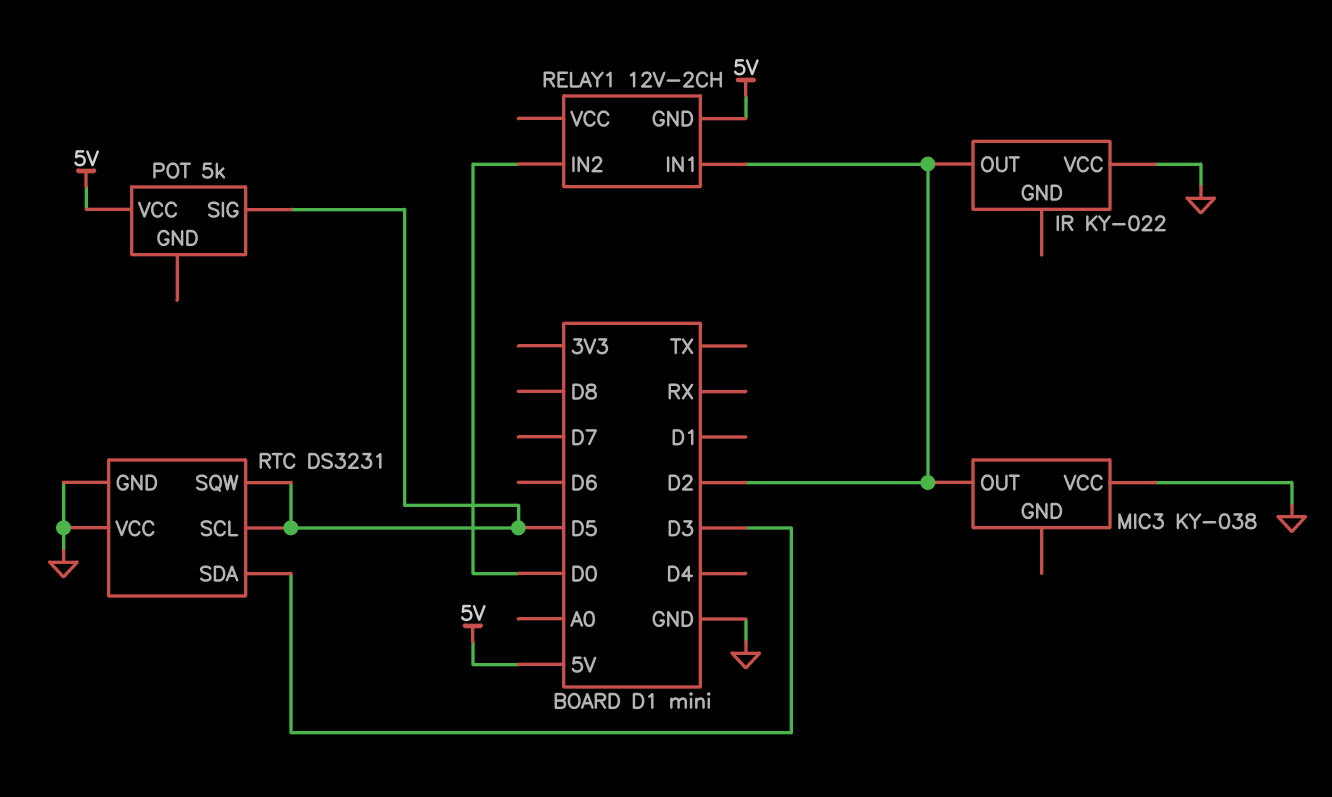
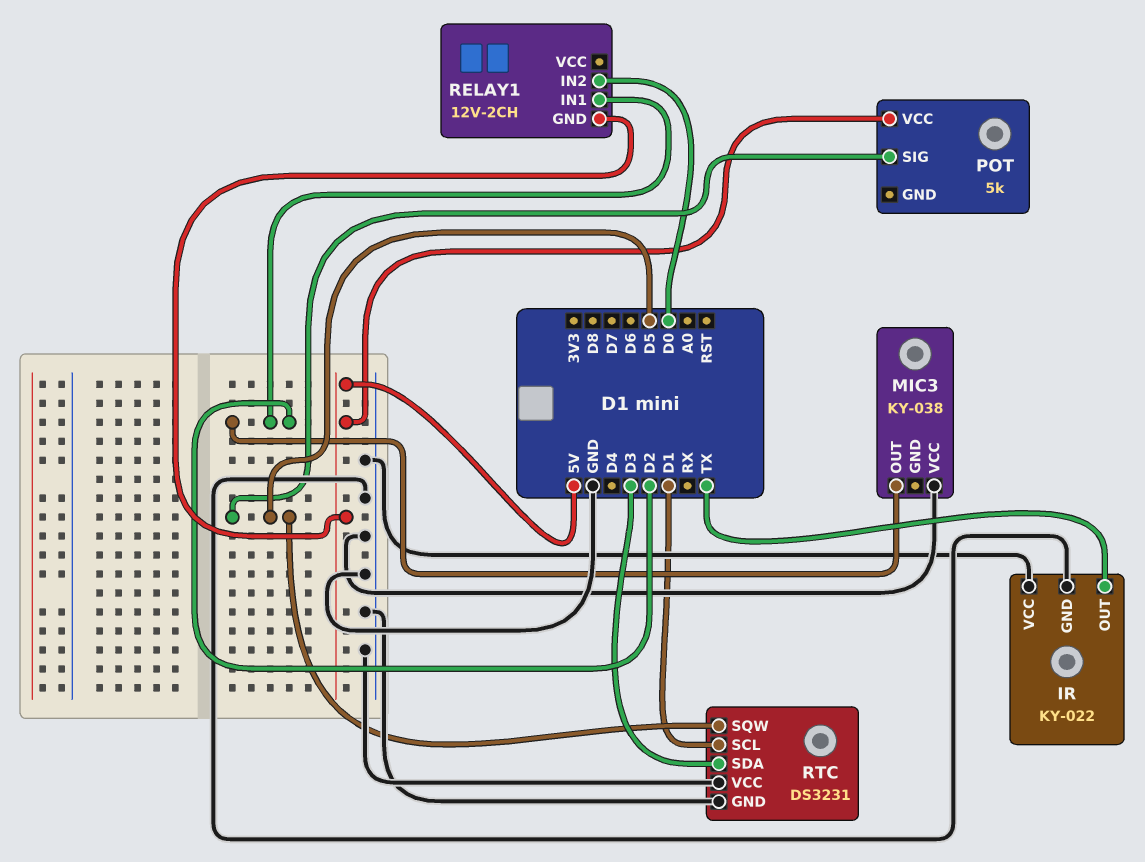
IR pin GND: none -> GND
IR pin OUT: D2 -> TX
RTC pin SCL: D5 -> D1

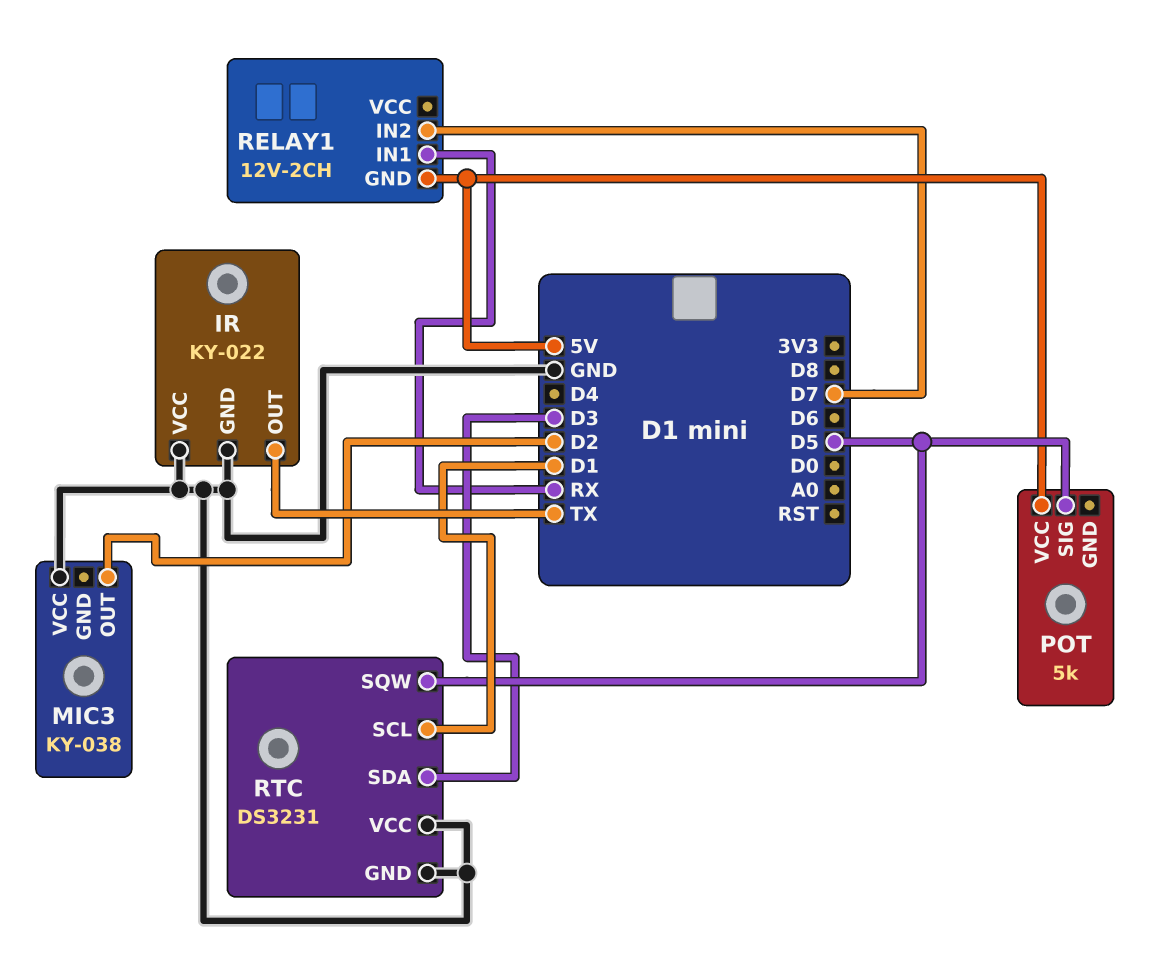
RELAY1 pin IN1: D2 -> RX
RELAY1 pin IN2: D0 -> D7

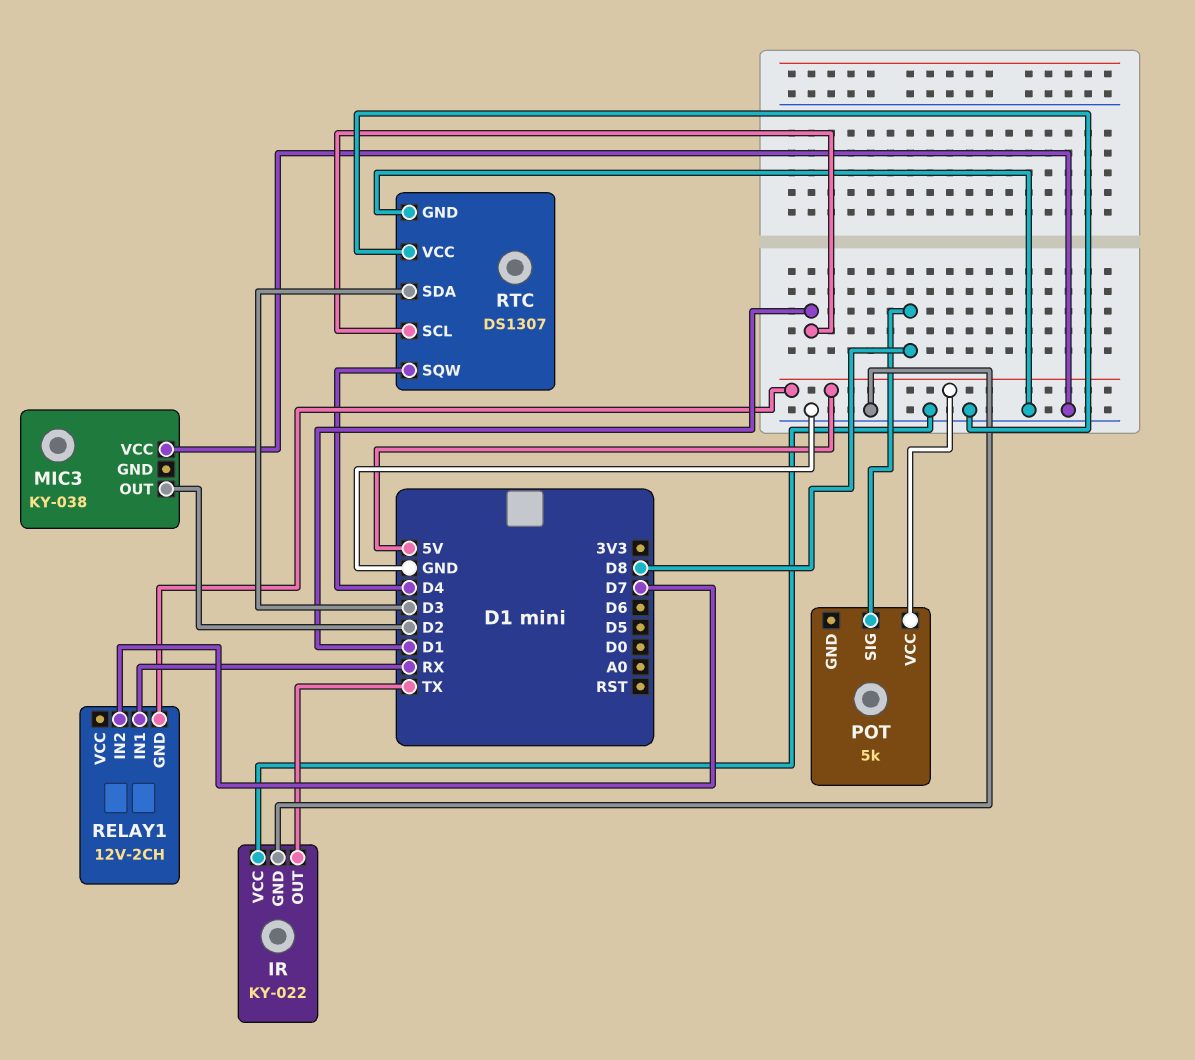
POT pin SIG: D5 -> D8
RTC: DS3231 -> DS1307
RTC pin SQW: D5 -> D4

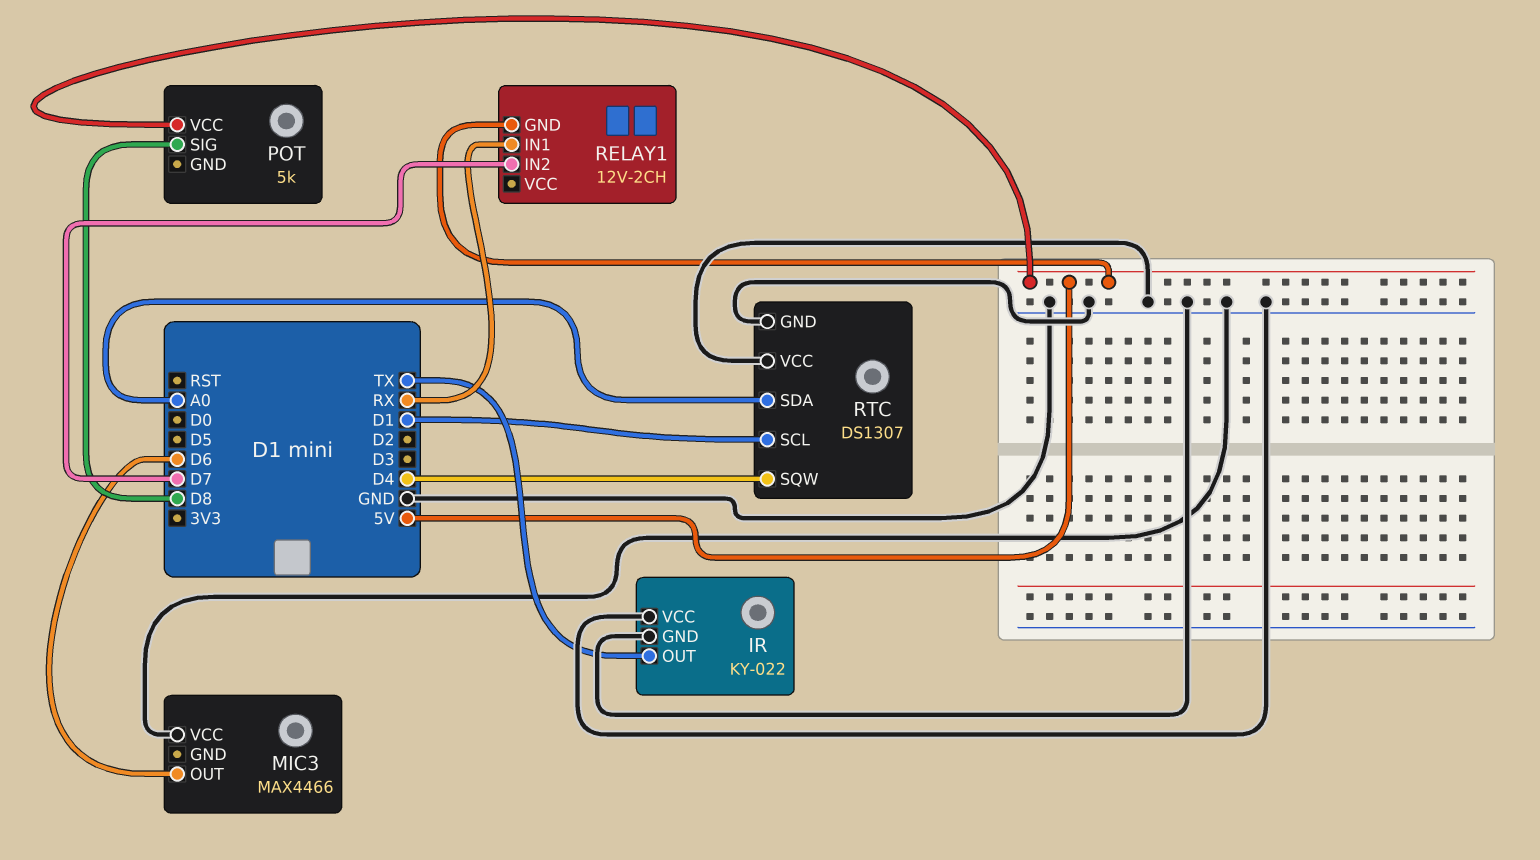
MIC3: KY-038 -> MAX4466
MIC3 pin OUT: D2 -> D6
RTC pin SDA: D3 -> A0

